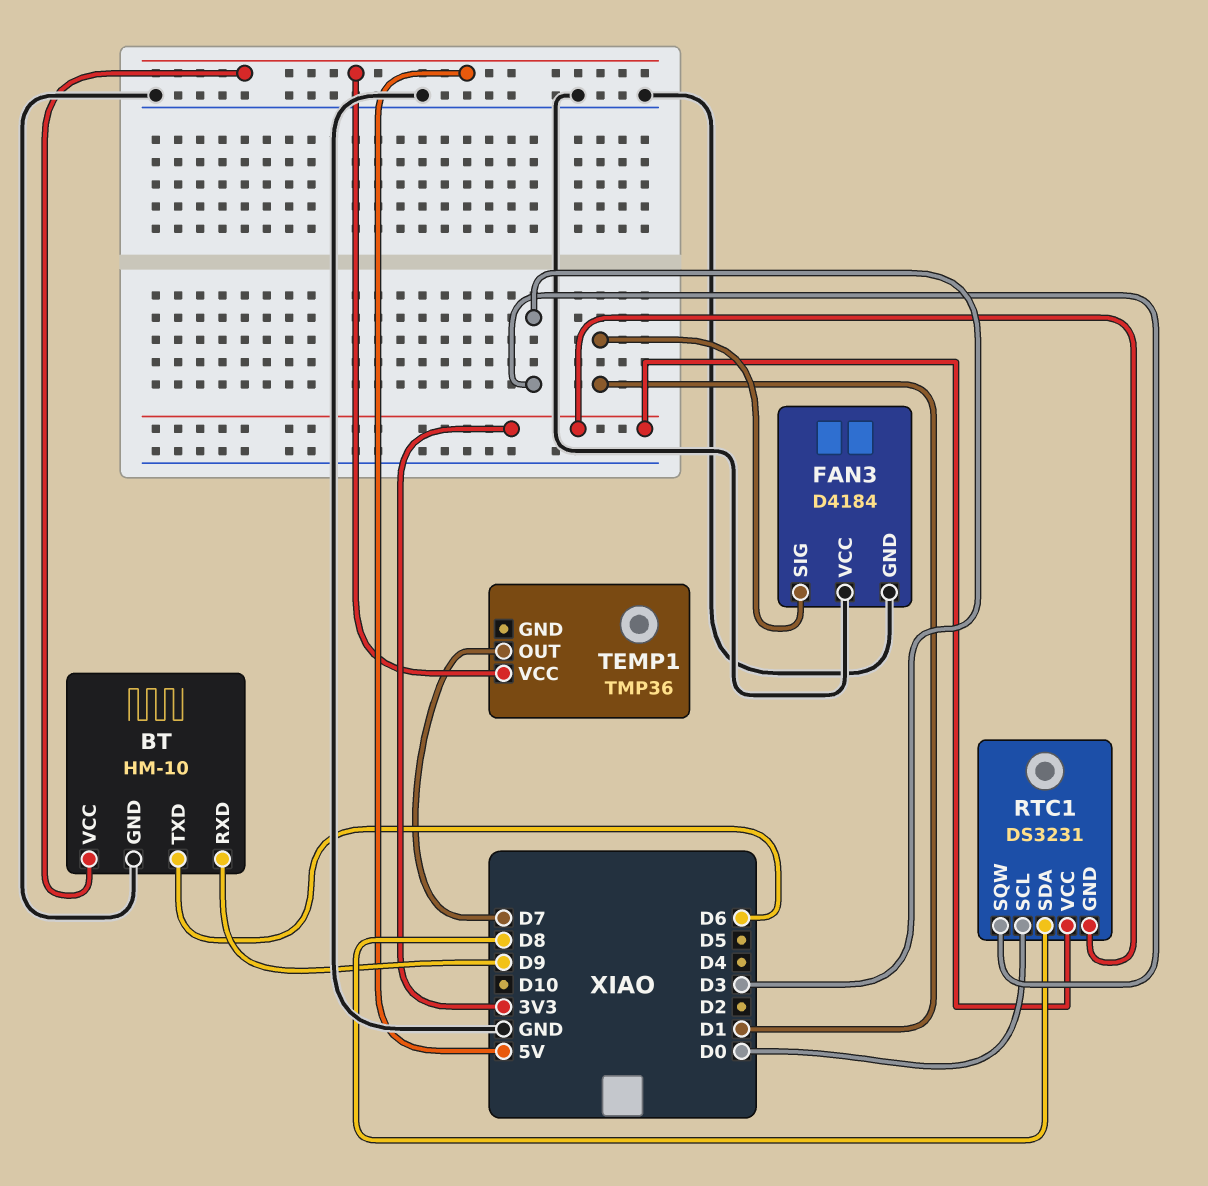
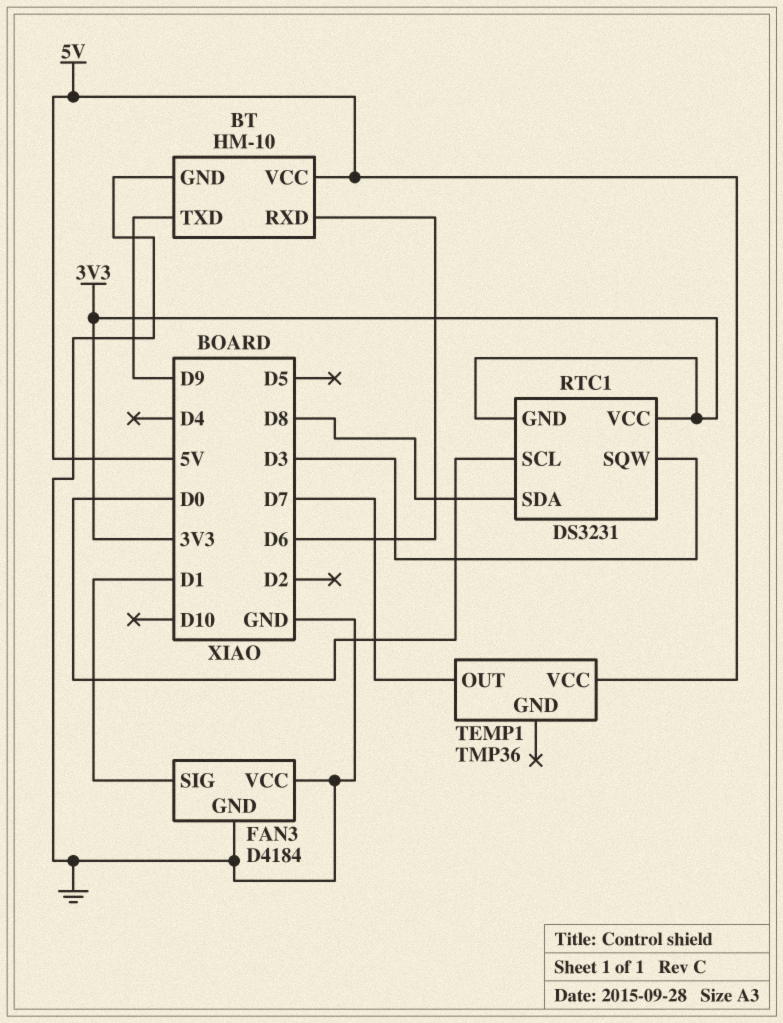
BT pin RXD: D9 -> D6
BT pin TXD: D6 -> D9

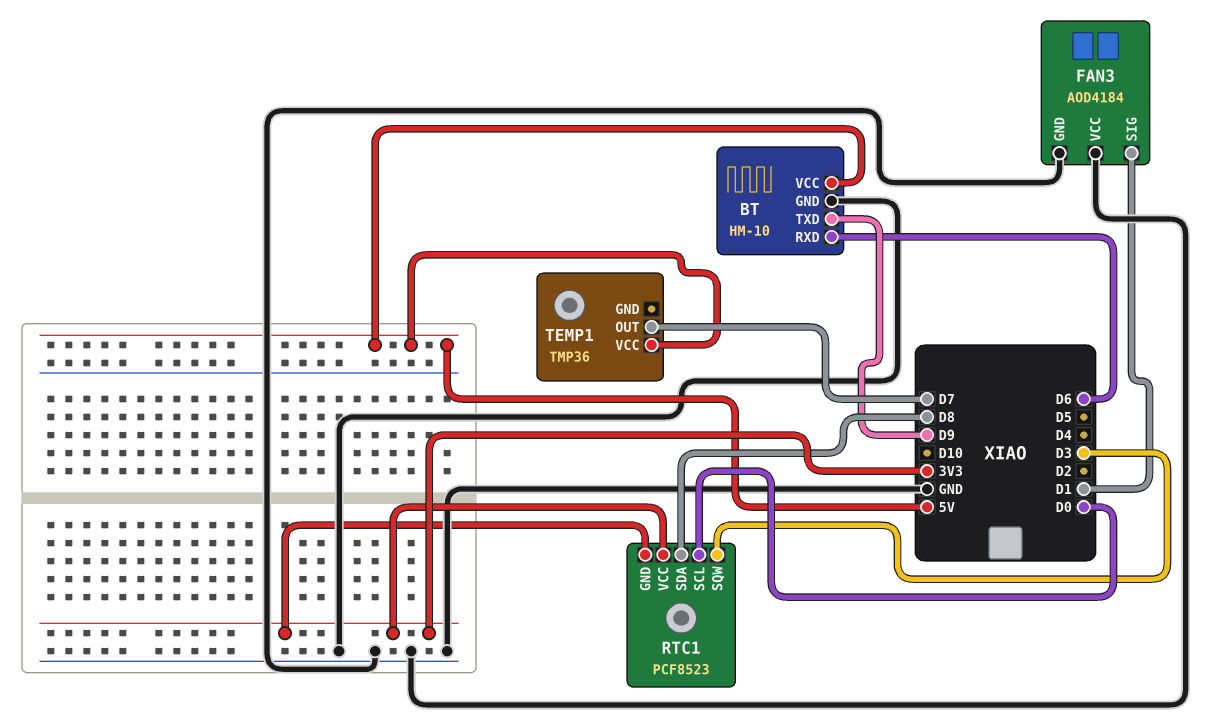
FAN3: D4184 -> AOD4184
RTC1: DS3231 -> PCF8523

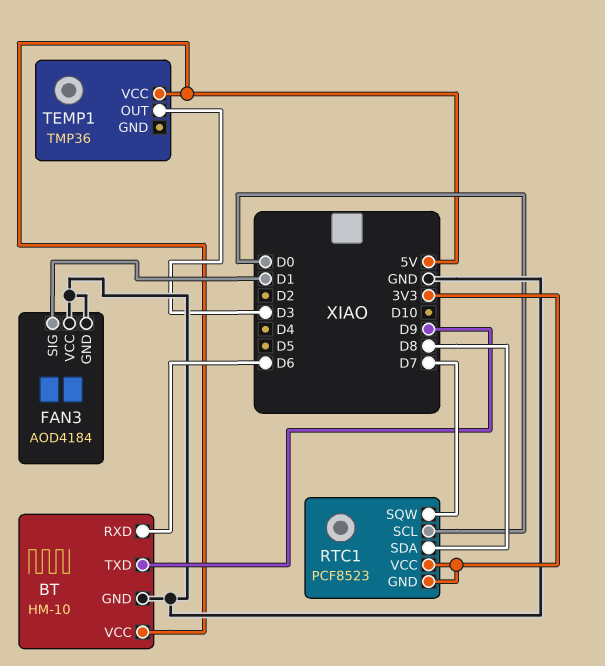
RTC1 pin SQW: D3 -> D7
TEMP1 pin OUT: D7 -> D3

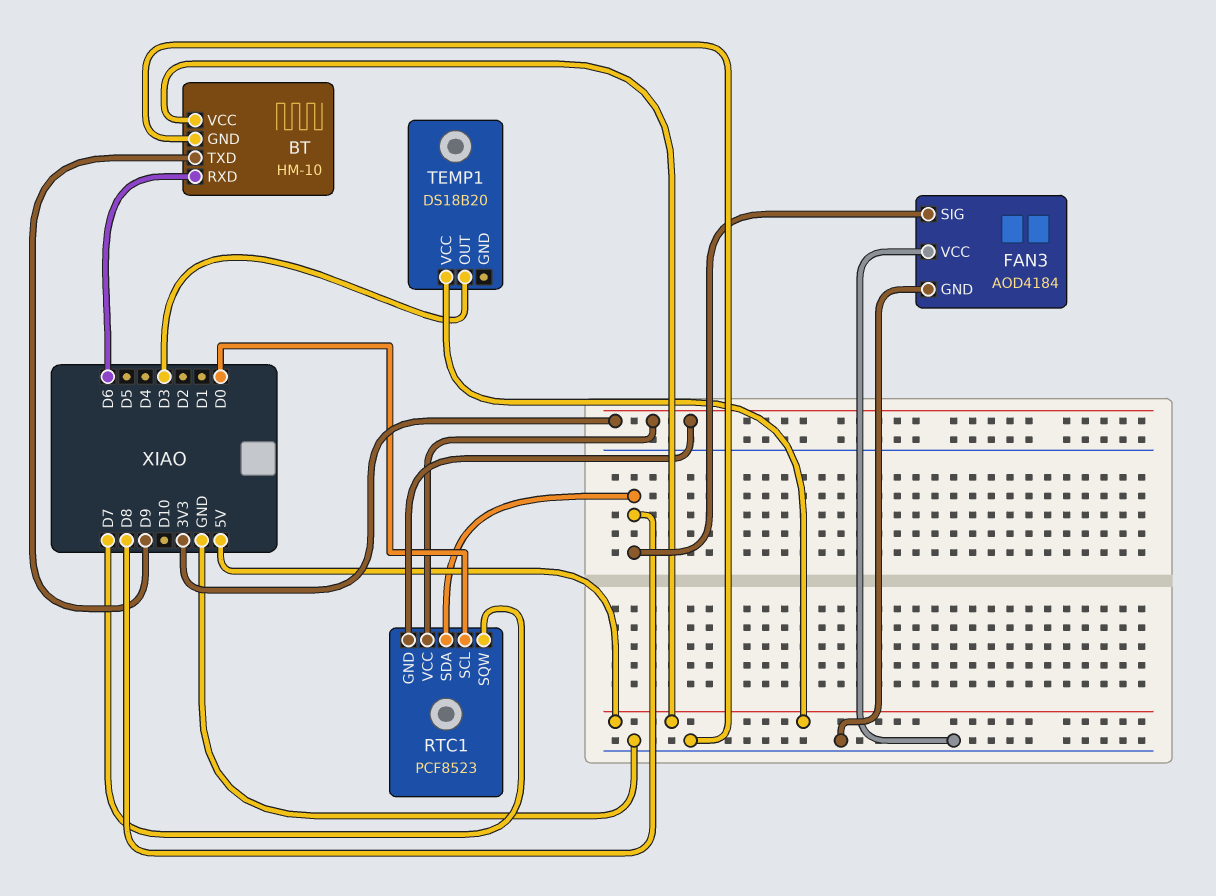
FAN3 pin SIG: D1 -> D8
TEMP1: TMP36 -> DS18B20

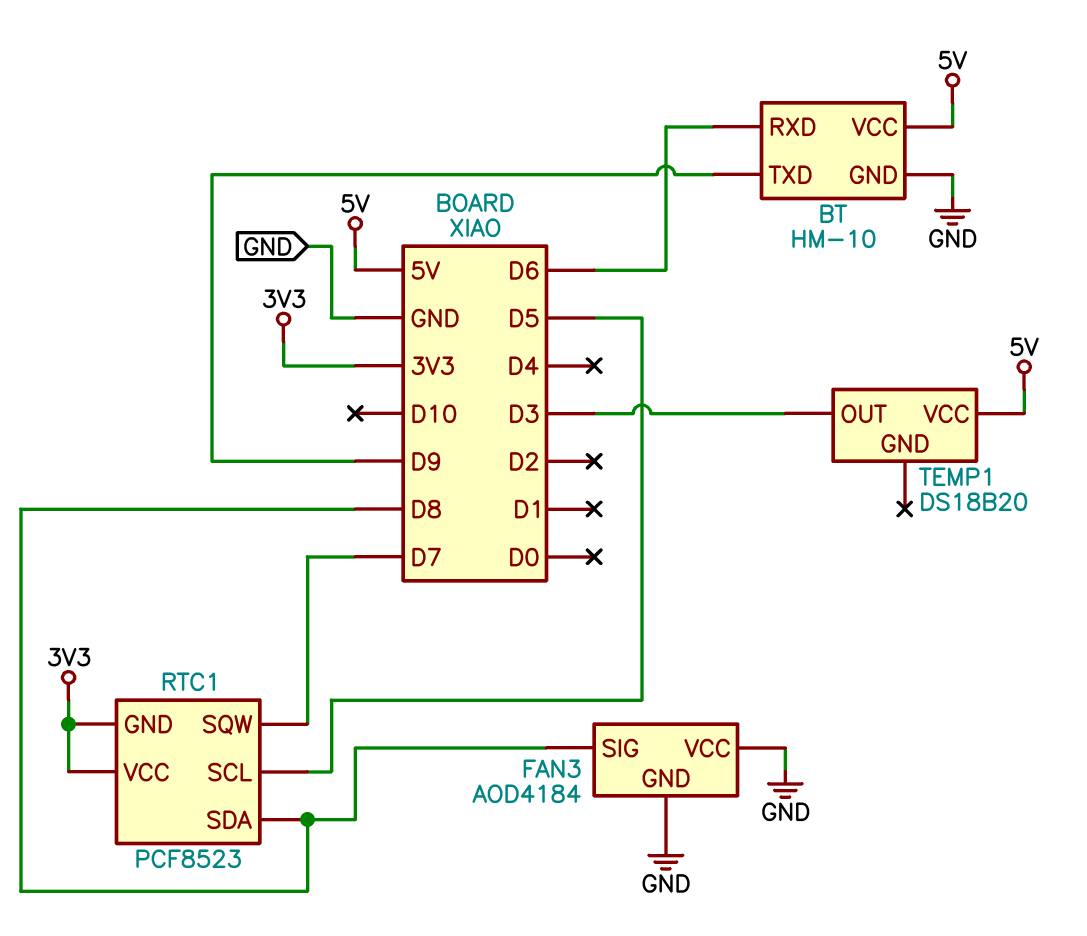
RTC1 pin SCL: D0 -> D5

